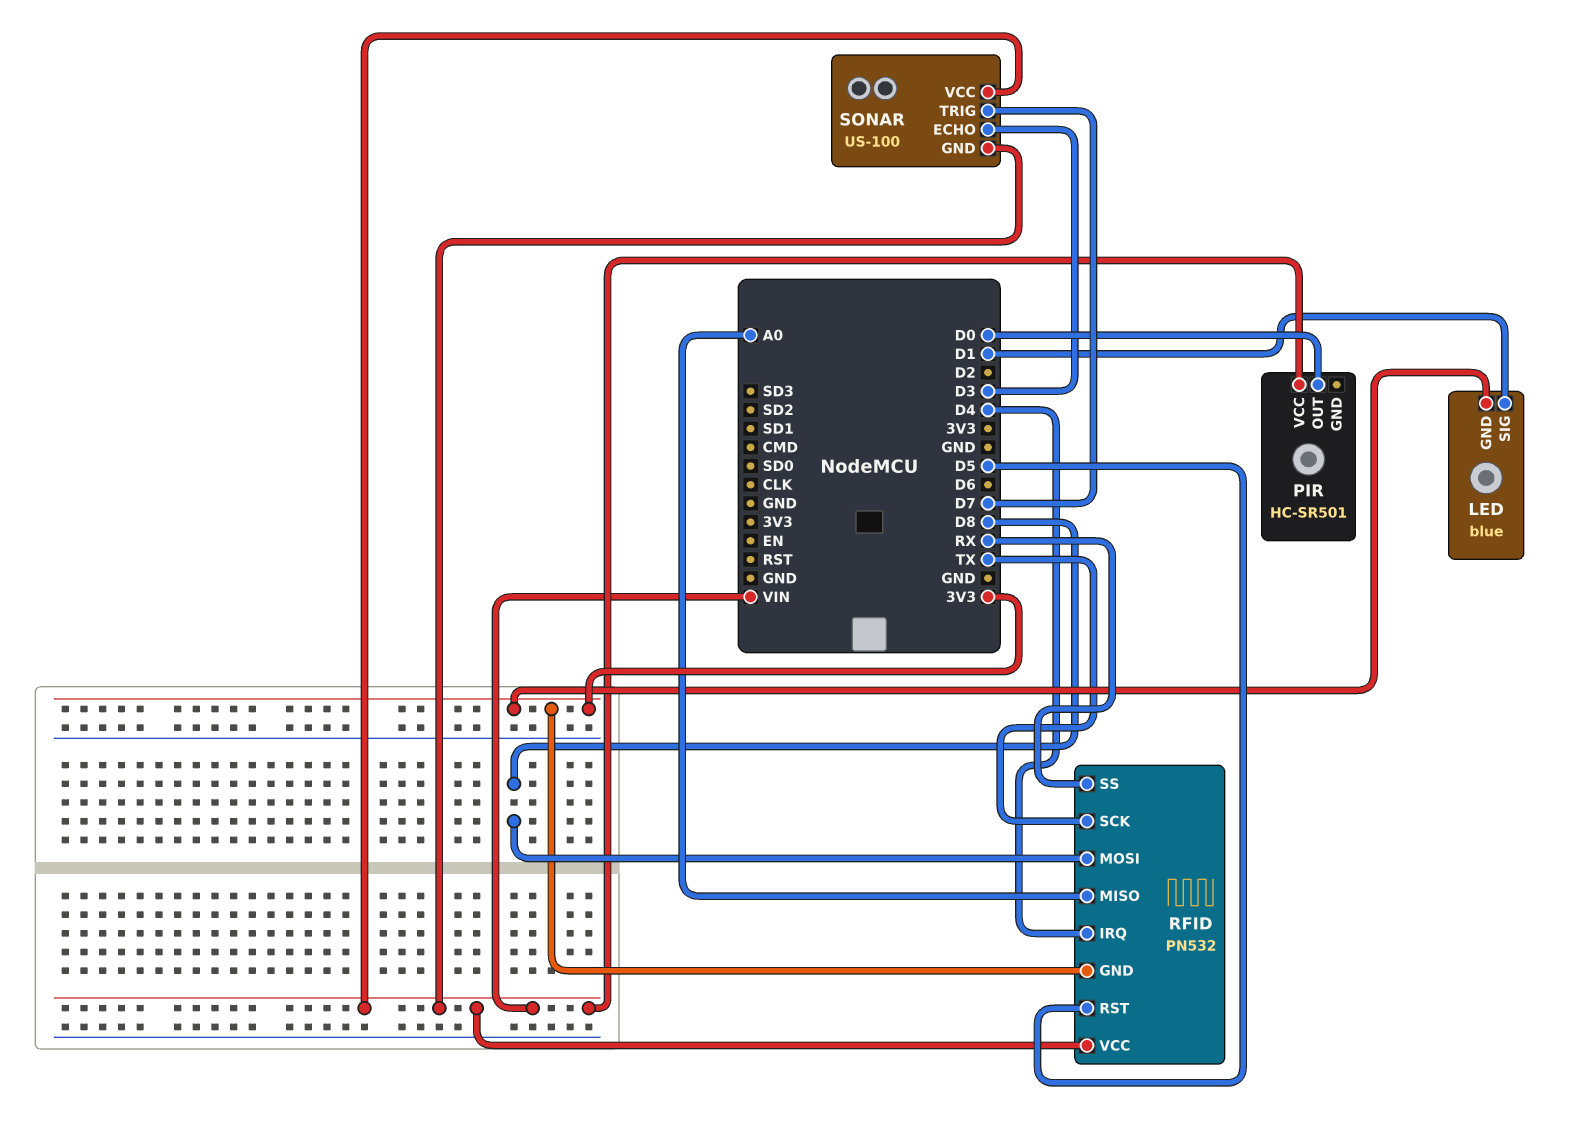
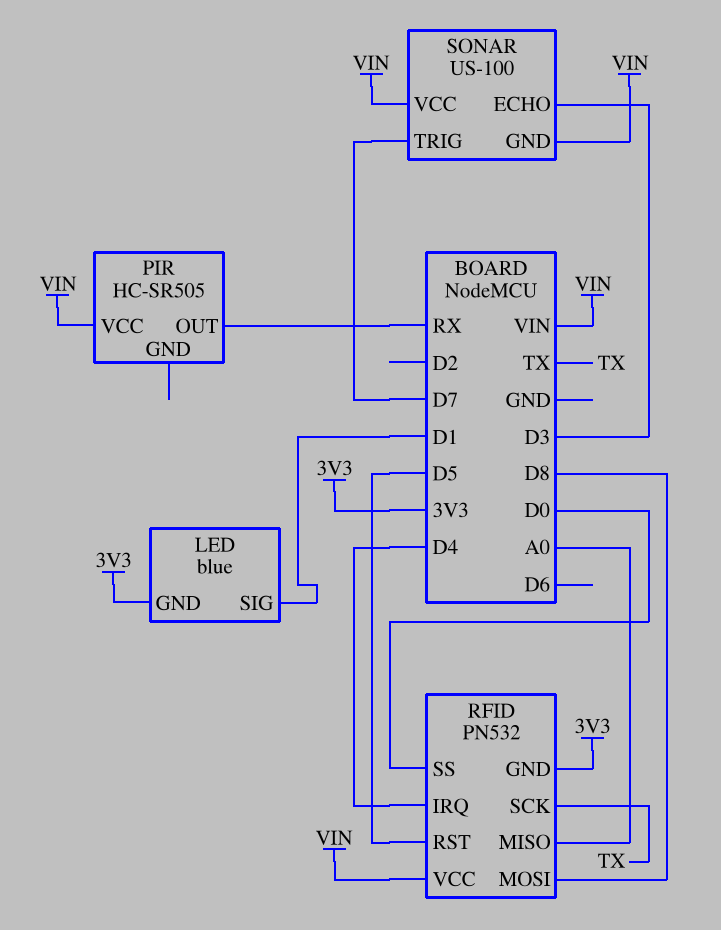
PIR: HC-SR501 -> HC-SR505
PIR pin OUT: D0 -> RX
RFID pin SS: RX -> D0

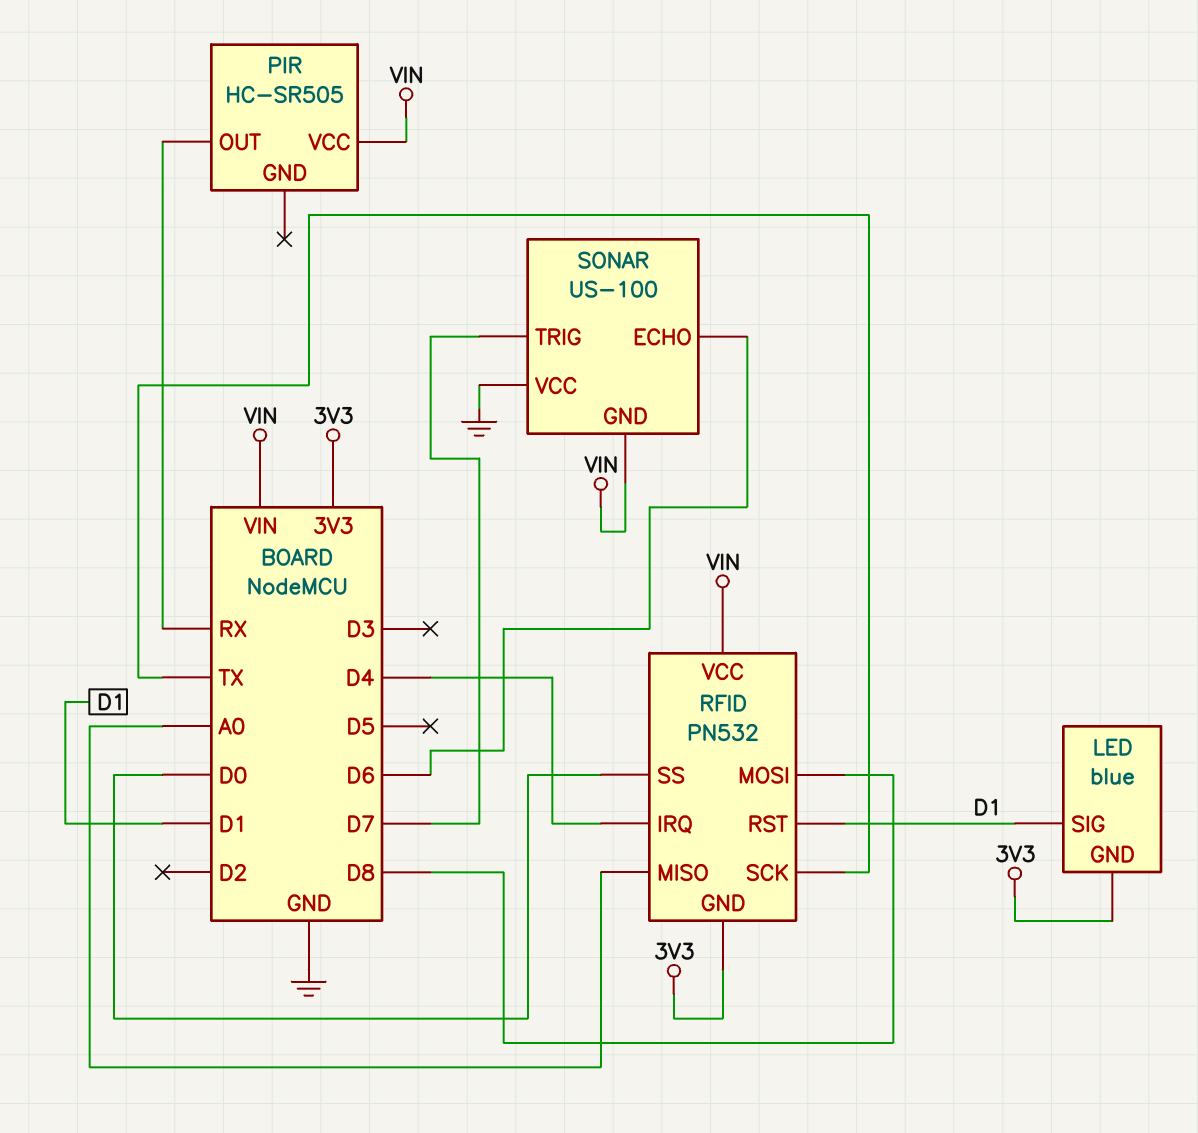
RFID pin RST: D5 -> D1
SONAR pin ECHO: D3 -> D6
SONAR pin VCC: VIN -> GND

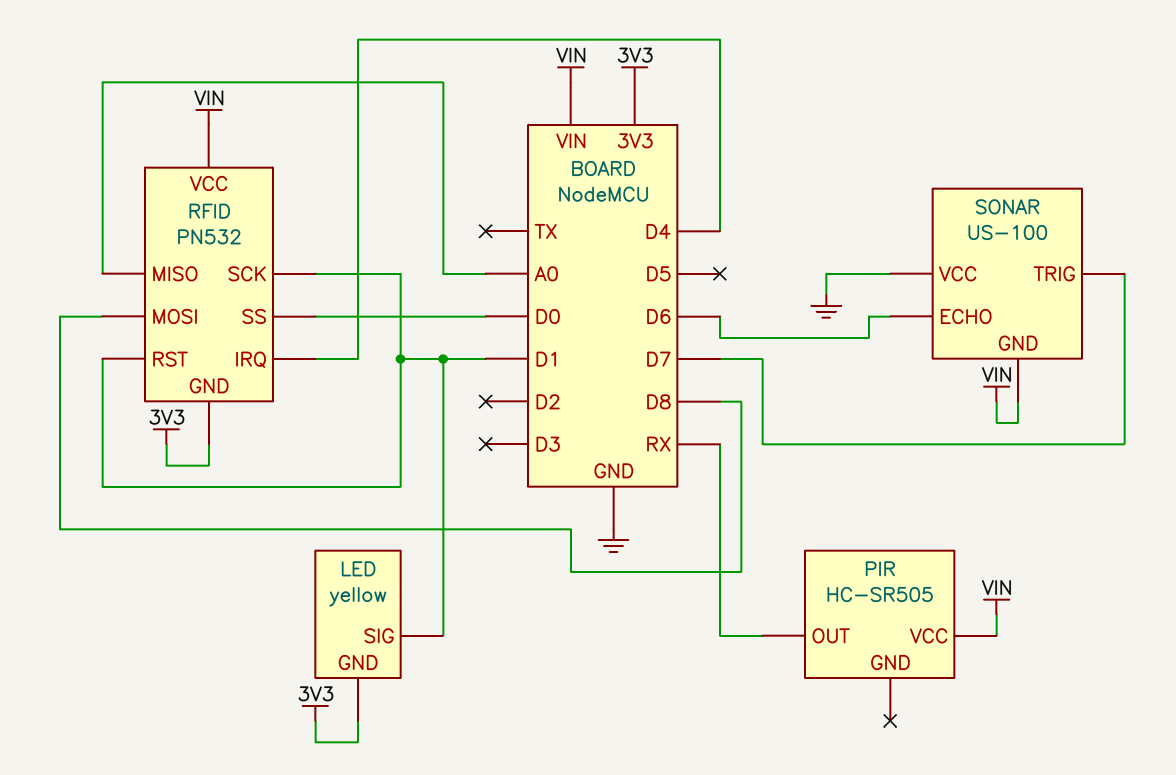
LED: blue -> yellow
RFID pin SCK: TX -> D1

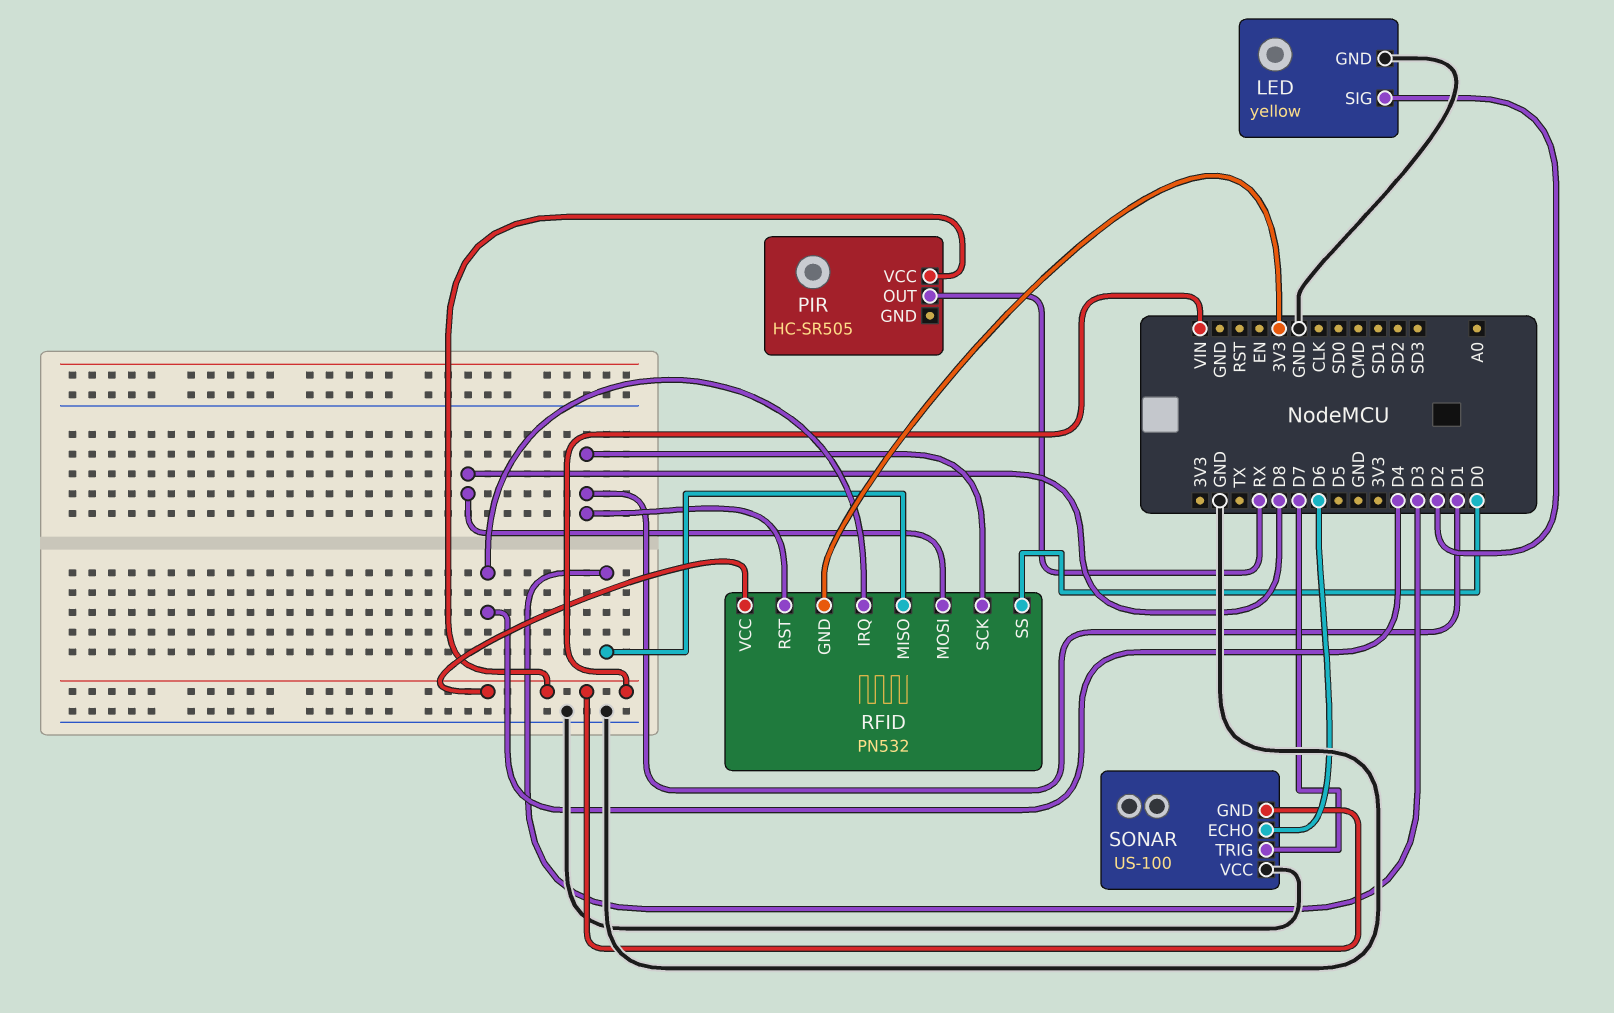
LED pin GND: 3V3 -> GND
LED pin SIG: D1 -> D2
RFID pin MISO: A0 -> D3

